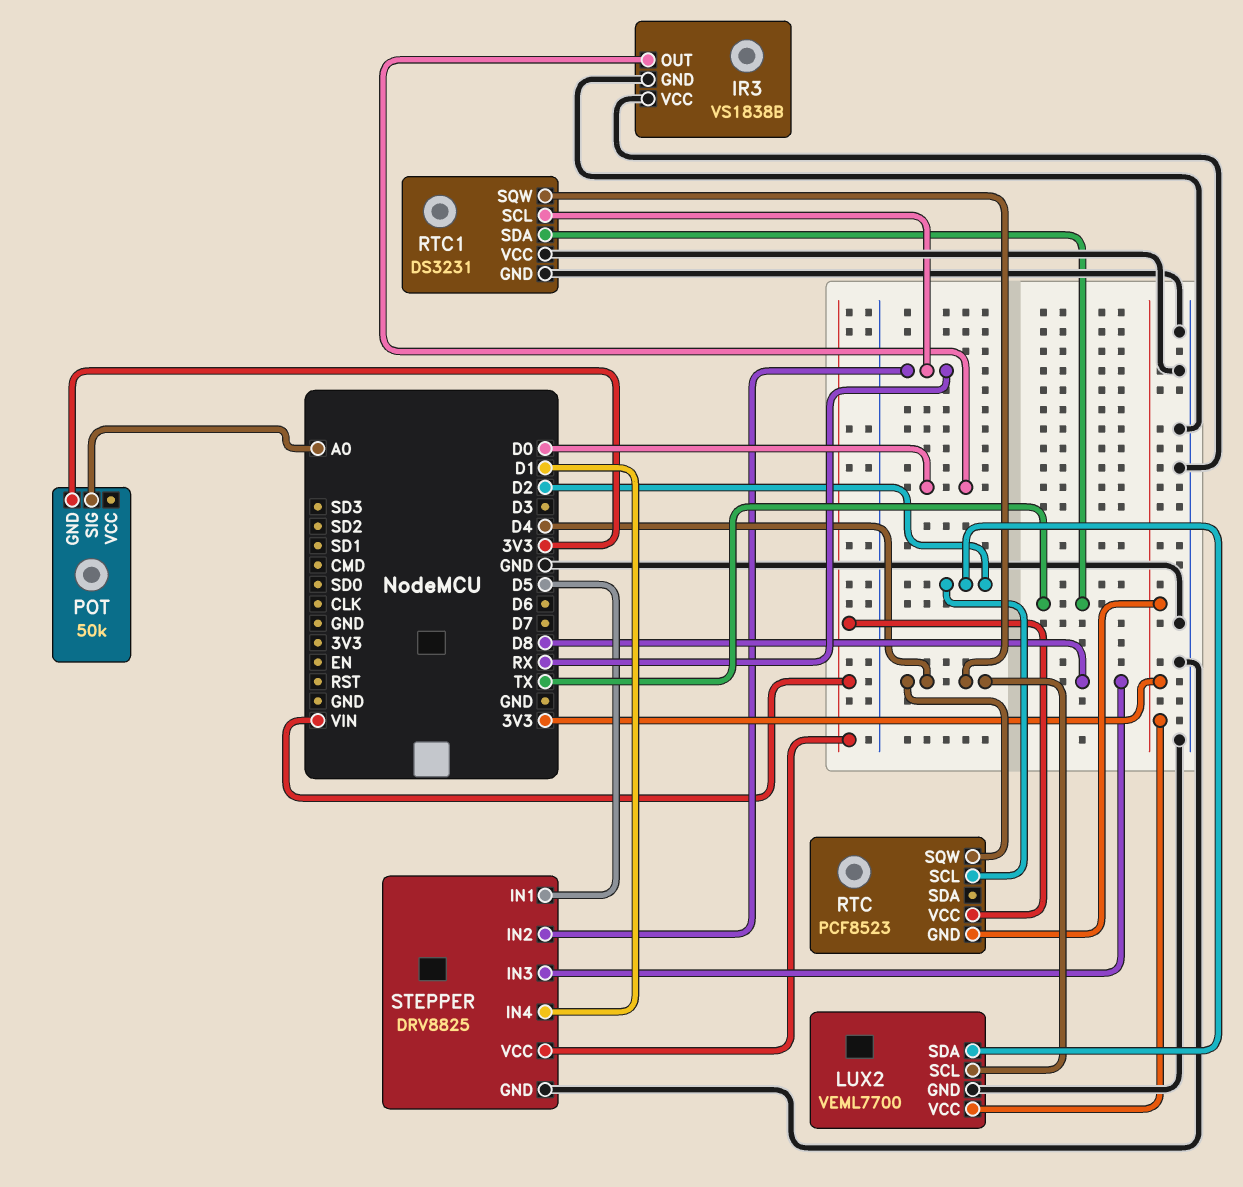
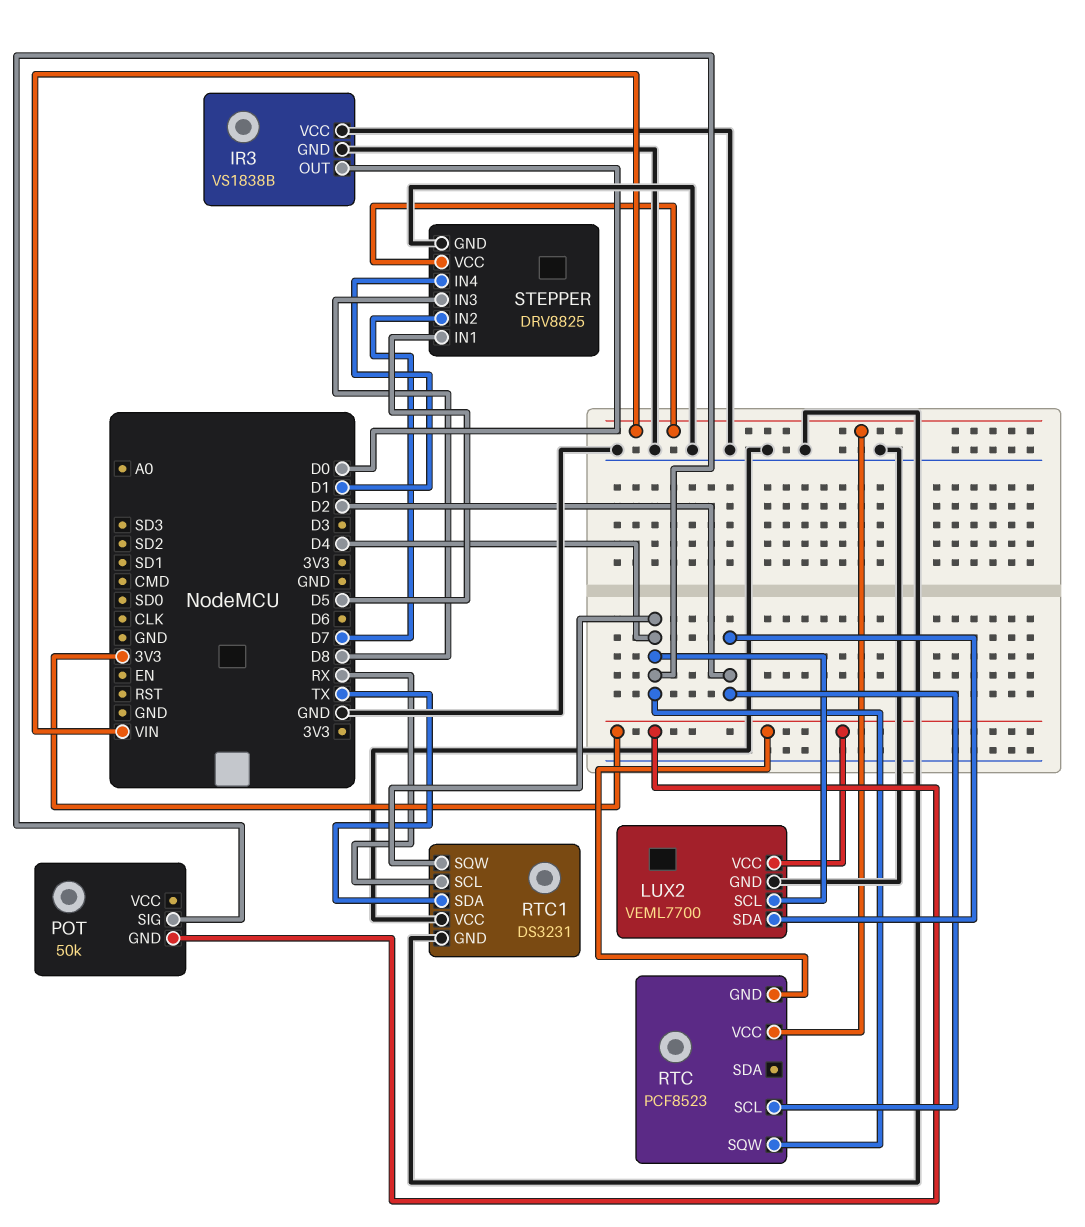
POT pin SIG: A0 -> D4
STEPPER pin IN2: RX -> D7

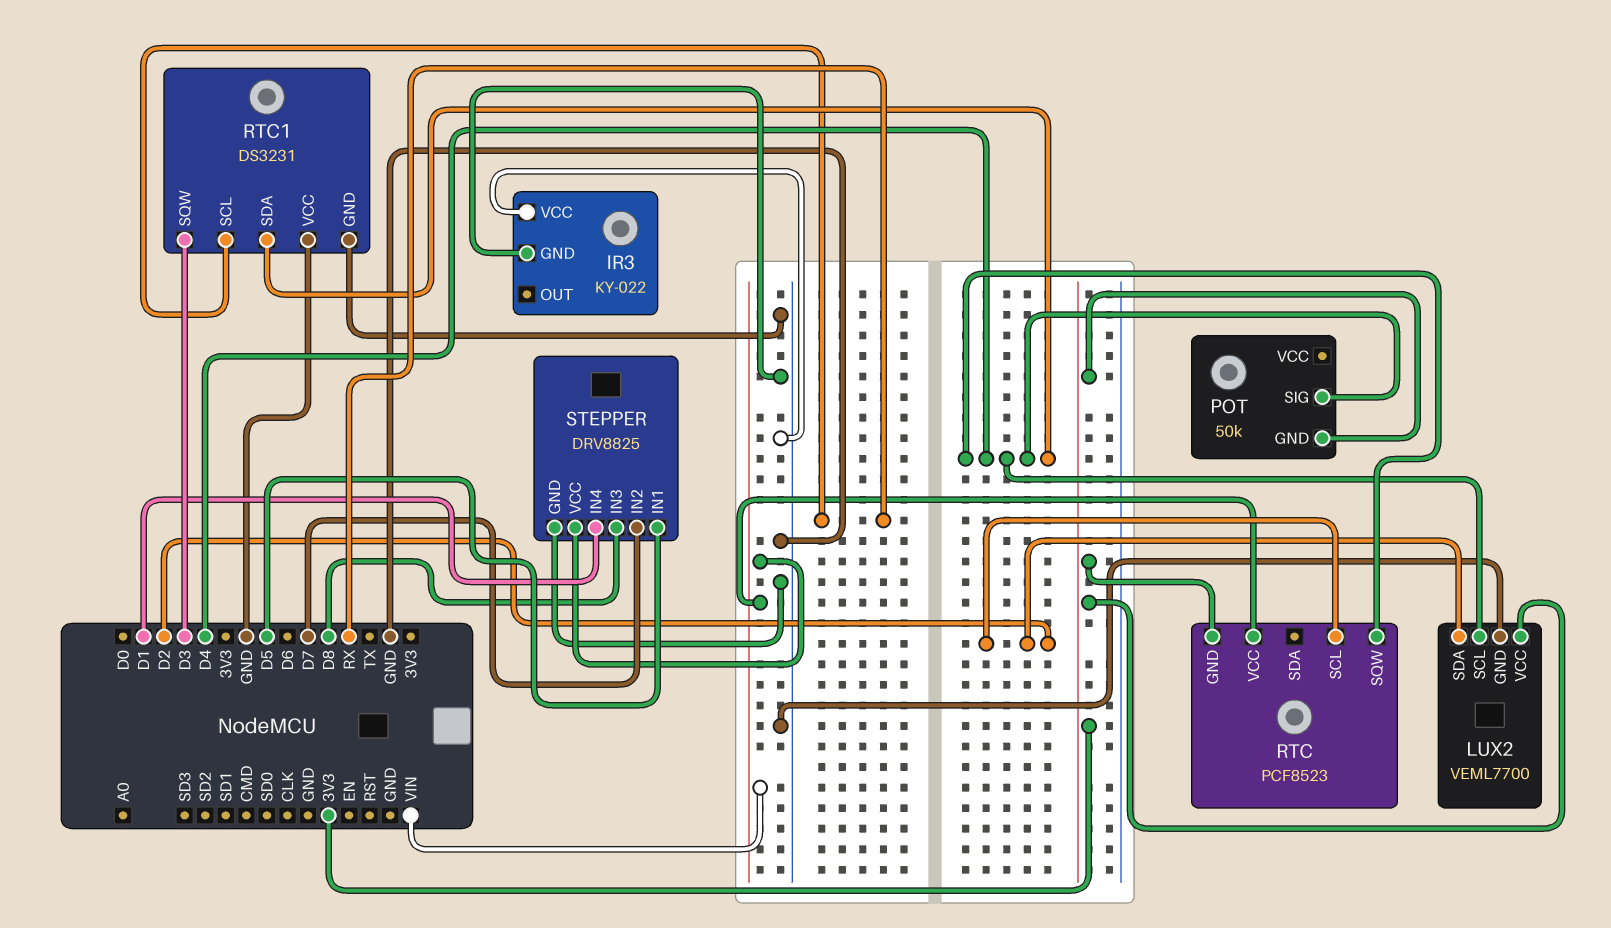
IR3: VS1838B -> KY-022
IR3 pin OUT: D0 -> none
RTC1 pin SDA: TX -> D4
RTC1 pin SQW: D4 -> D3

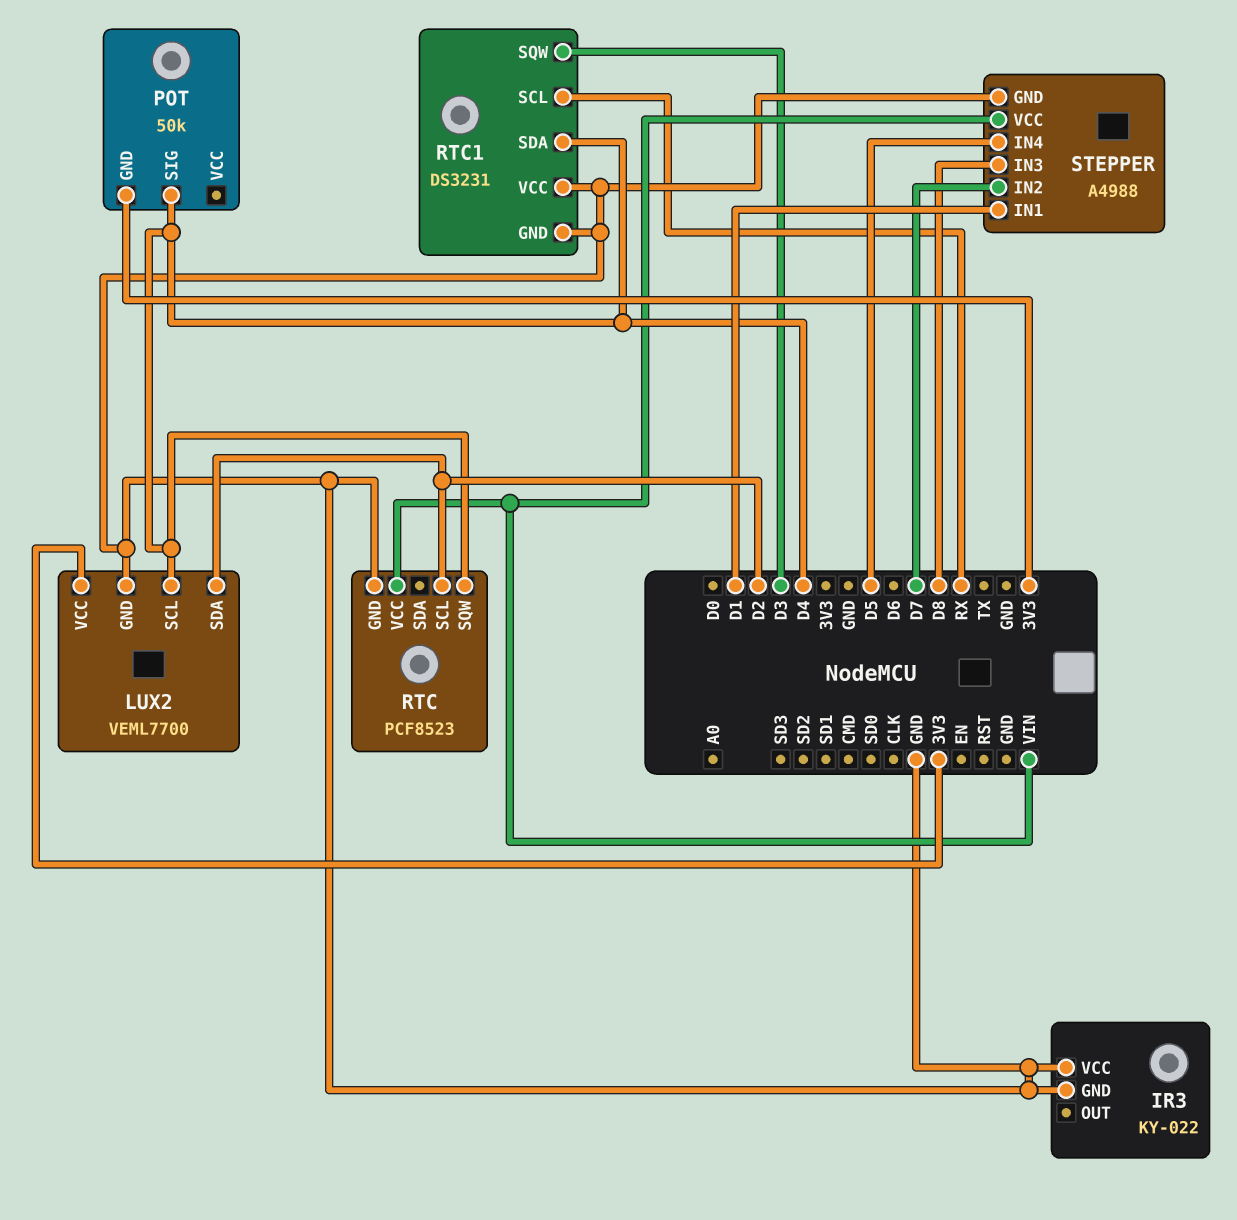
RTC pin GND: 3V3 -> GND
STEPPER: DRV8825 -> A4988
STEPPER pin IN1: D5 -> D1
STEPPER pin IN4: D1 -> D5

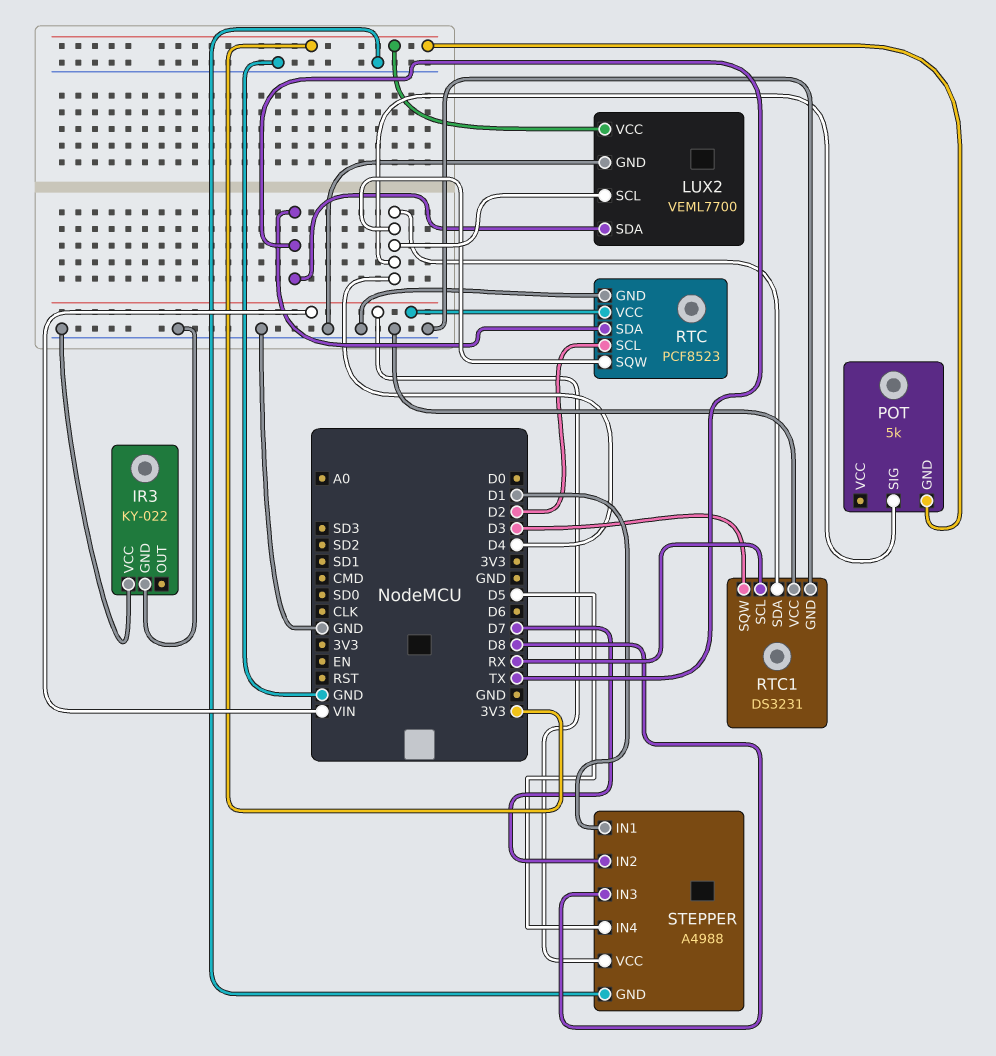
LUX2 pin SDA: D2 -> TX
POT: 50k -> 5k
RTC pin SDA: none -> TX

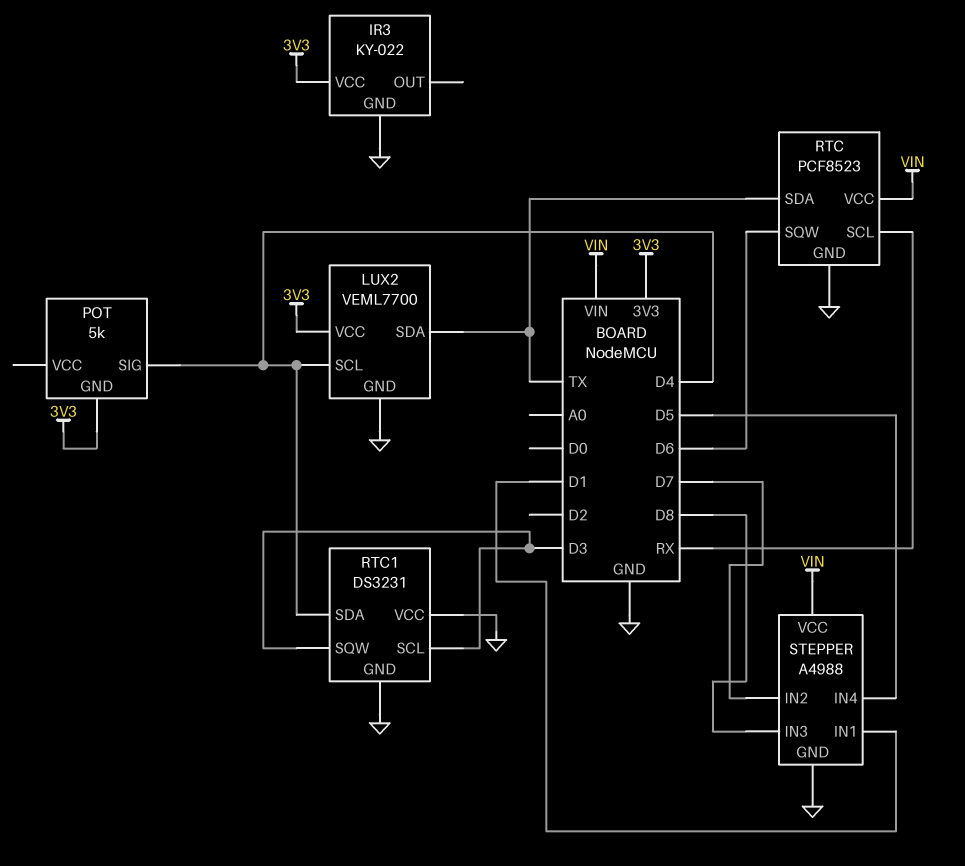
IR3 pin VCC: GND -> 3V3
RTC pin SCL: D2 -> RX
RTC pin SQW: D4 -> D6
RTC1 pin SCL: RX -> D3

